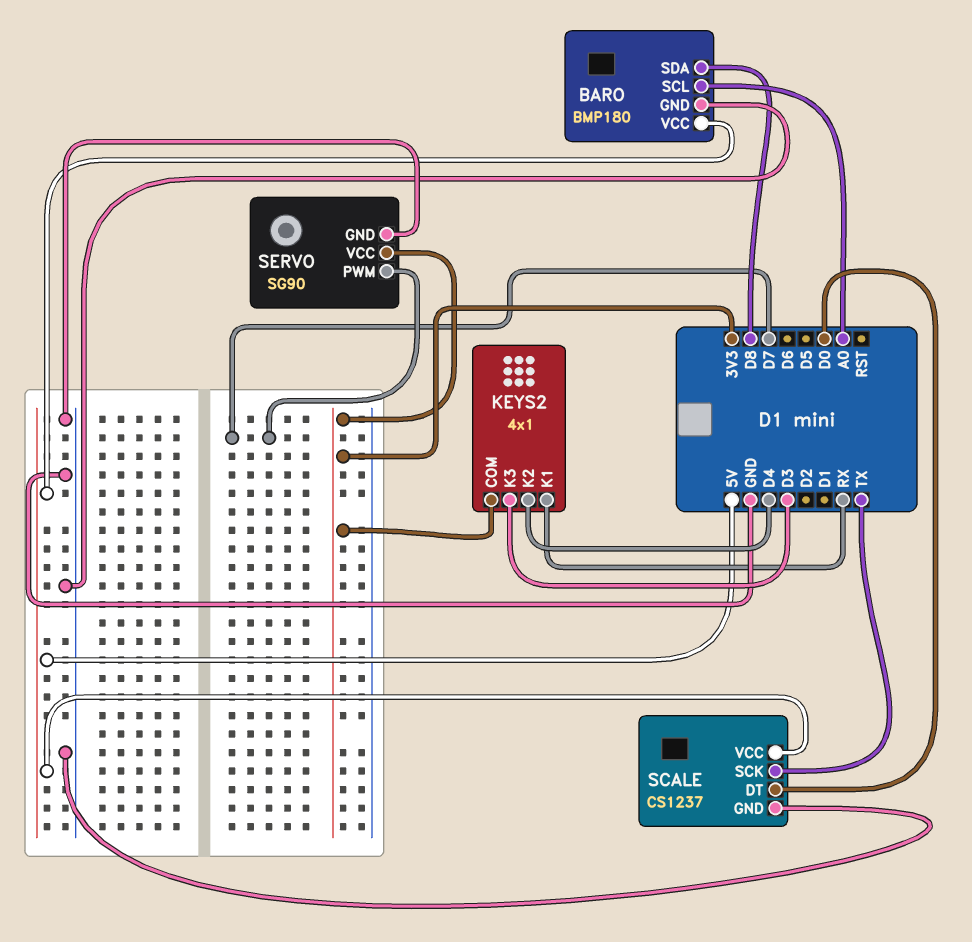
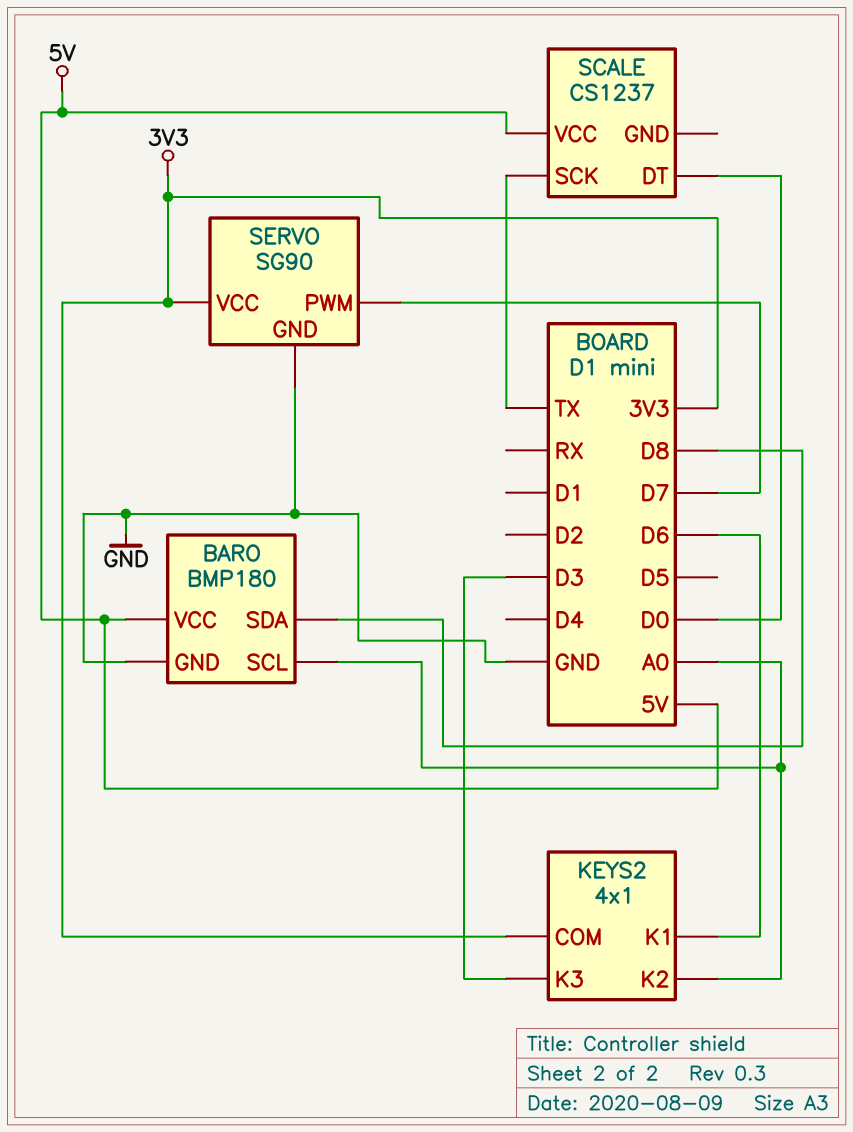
KEYS2 pin K1: RX -> D6
KEYS2 pin K2: D4 -> A0
SCALE pin GND: GND -> none

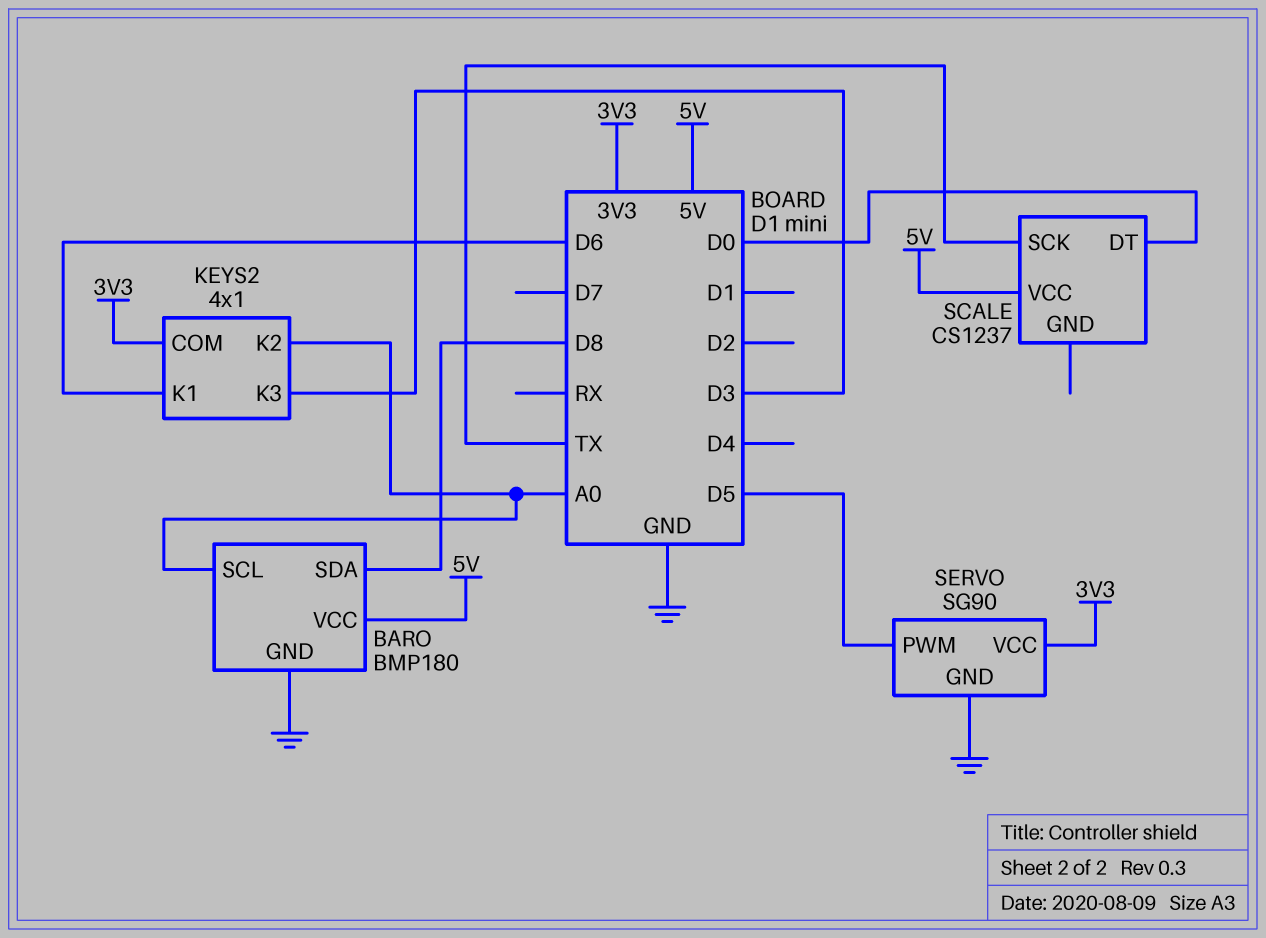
SERVO pin PWM: D7 -> D5

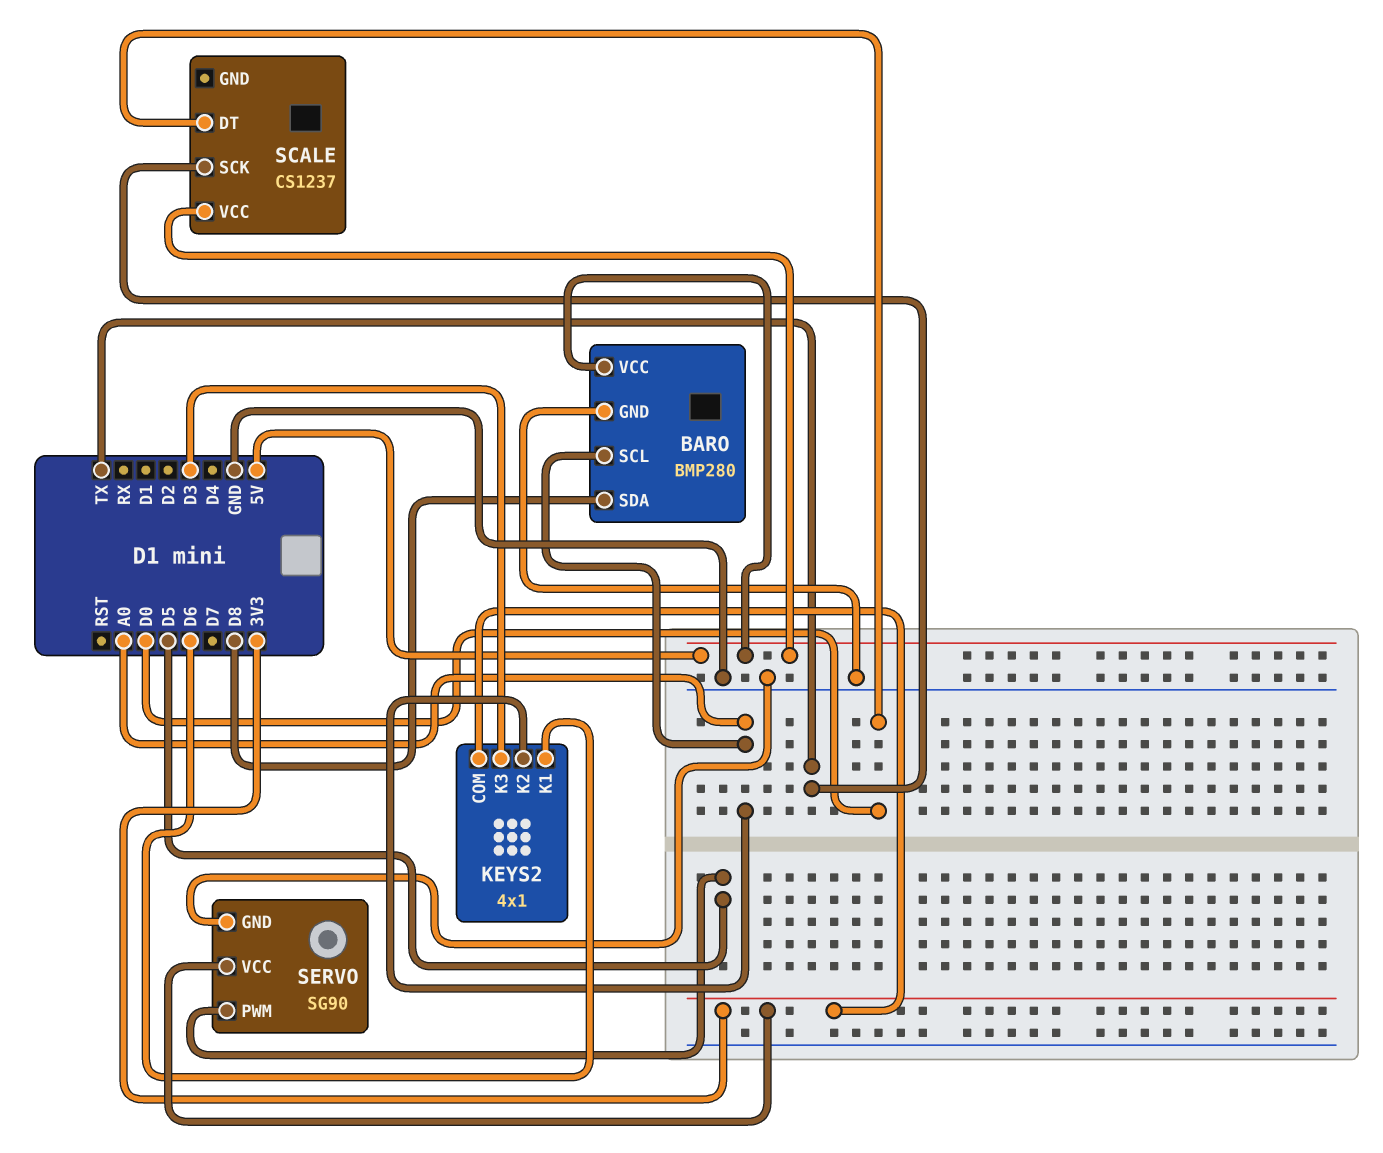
BARO: BMP180 -> BMP280

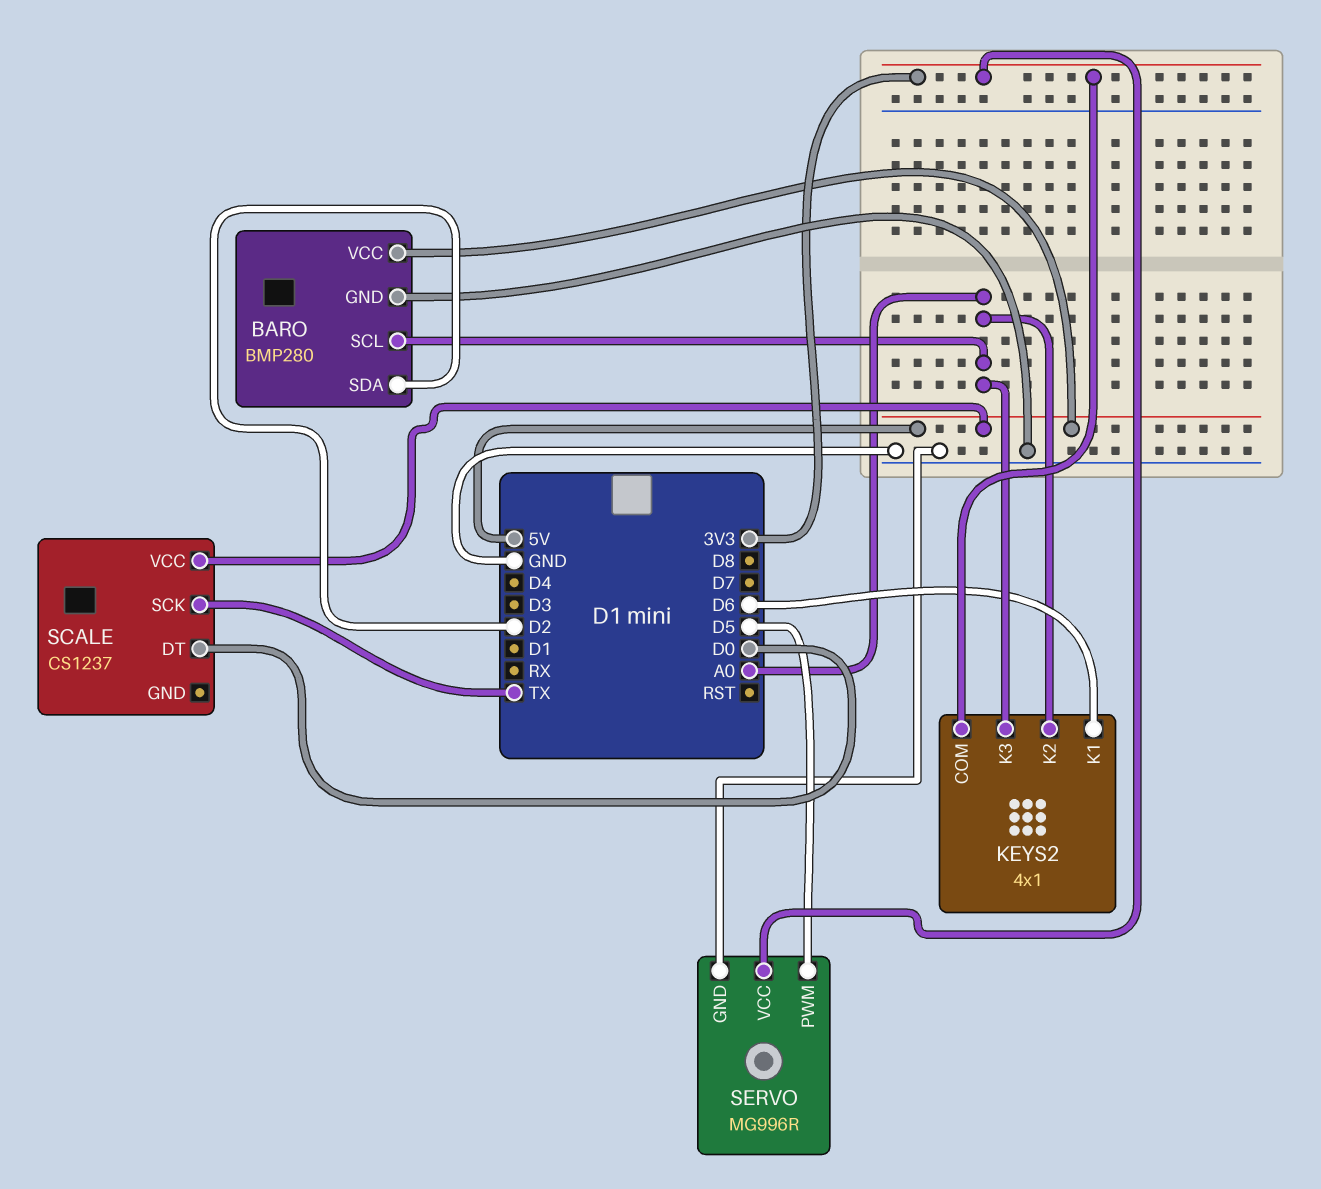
BARO pin SDA: D8 -> D2
KEYS2 pin K3: D3 -> A0
SERVO: SG90 -> MG996R

